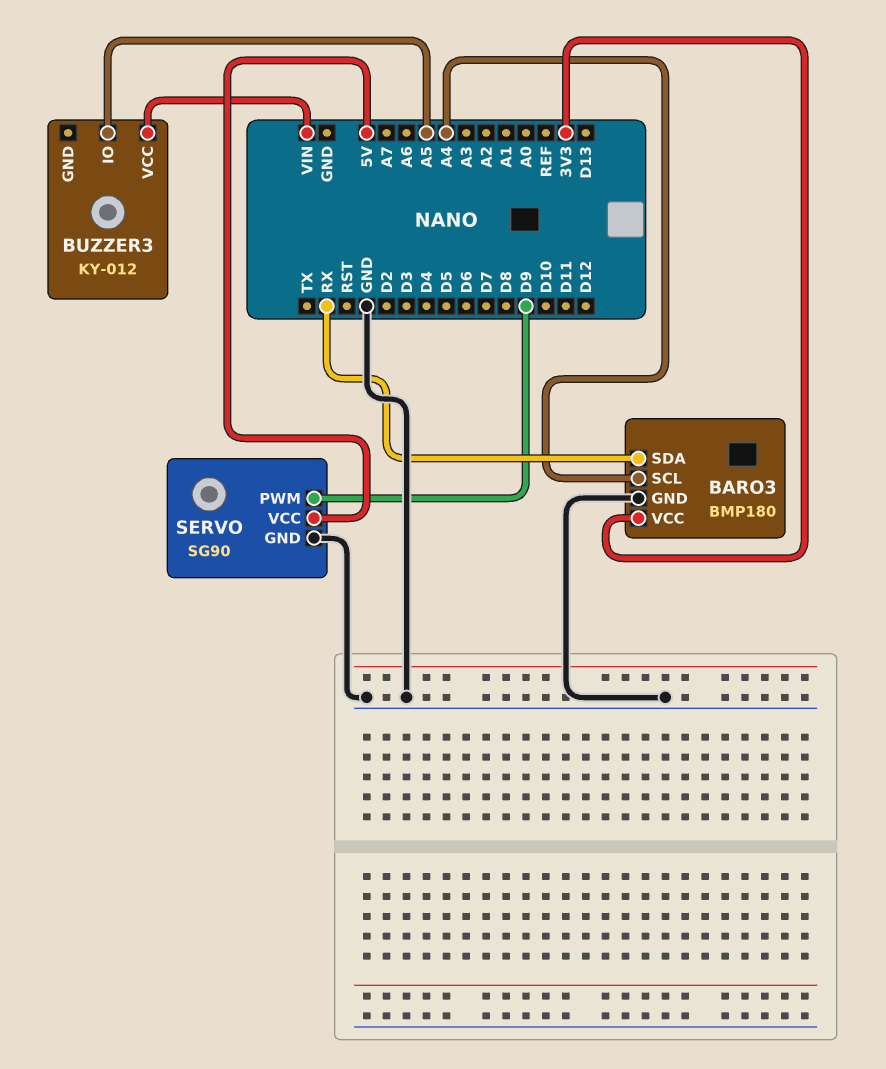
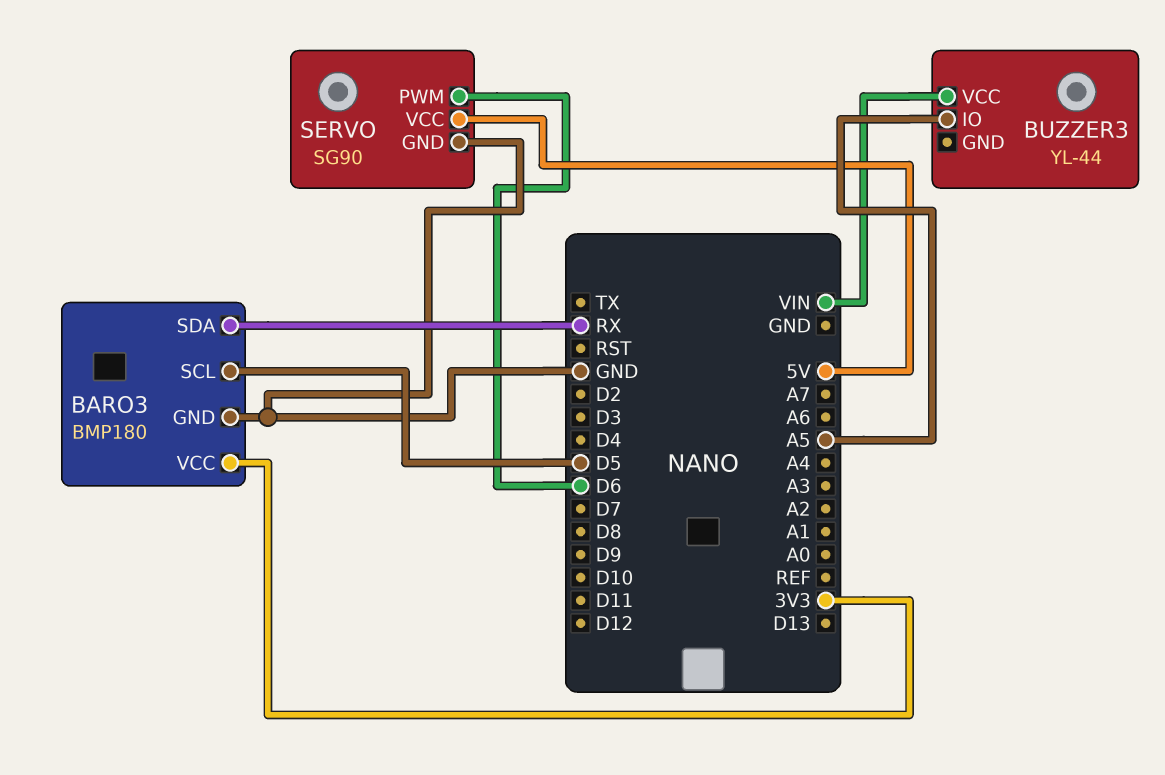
BARO3 pin SCL: A4 -> D5
BUZZER3: KY-012 -> YL-44
SERVO pin PWM: D9 -> D6

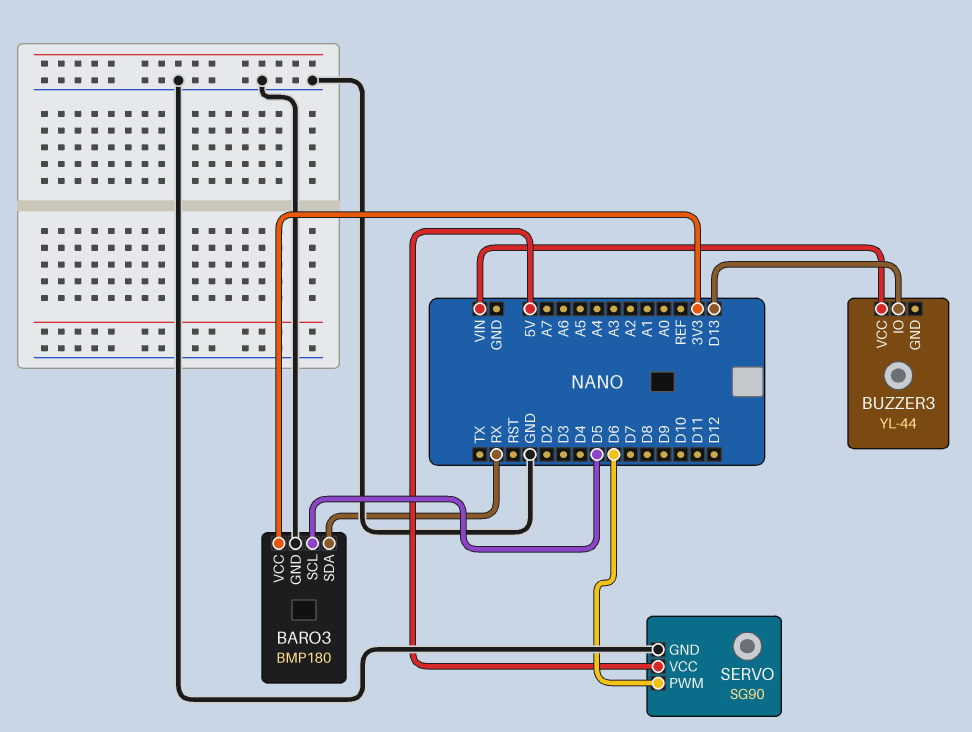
BUZZER3 pin IO: A5 -> D13

